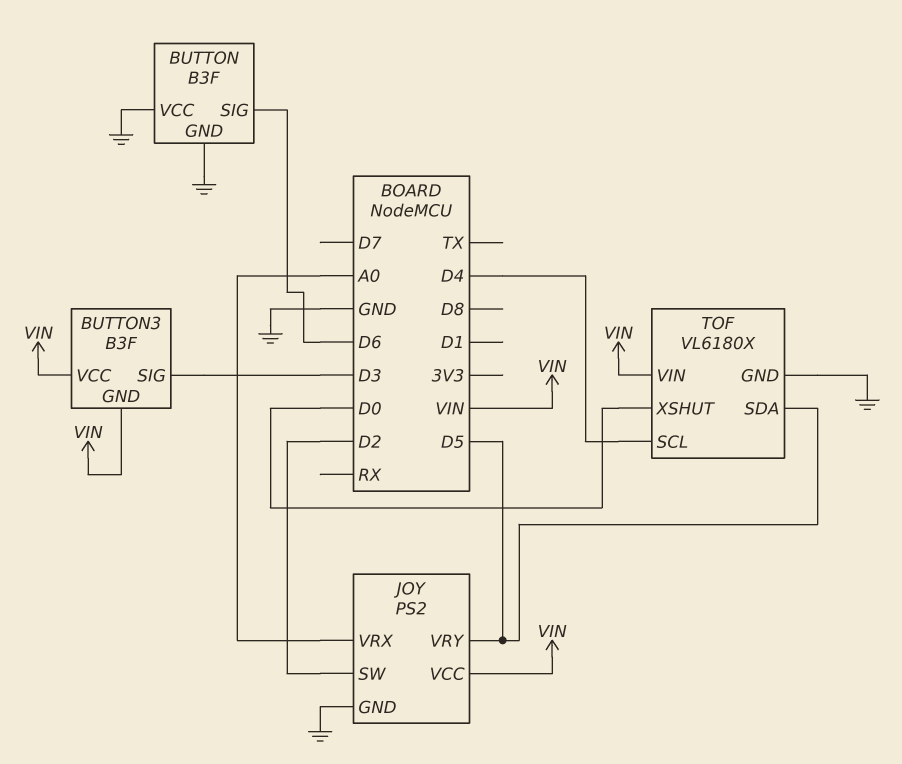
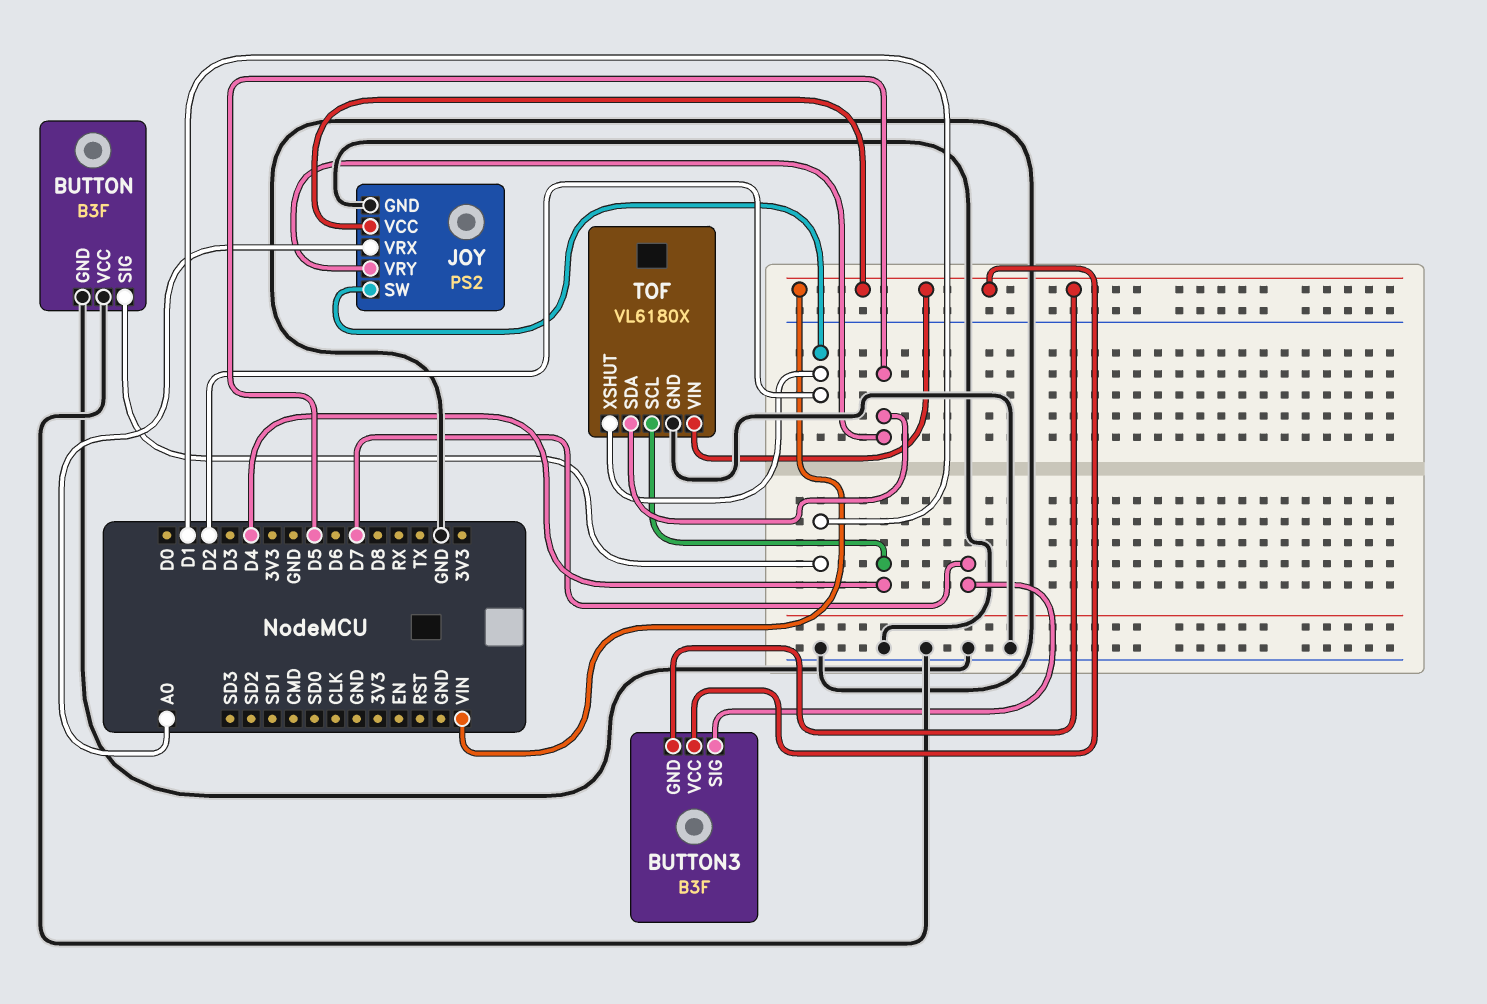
BUTTON pin SIG: D6 -> D1
BUTTON3 pin SIG: D3 -> D7
TOF pin XSHUT: D0 -> D2

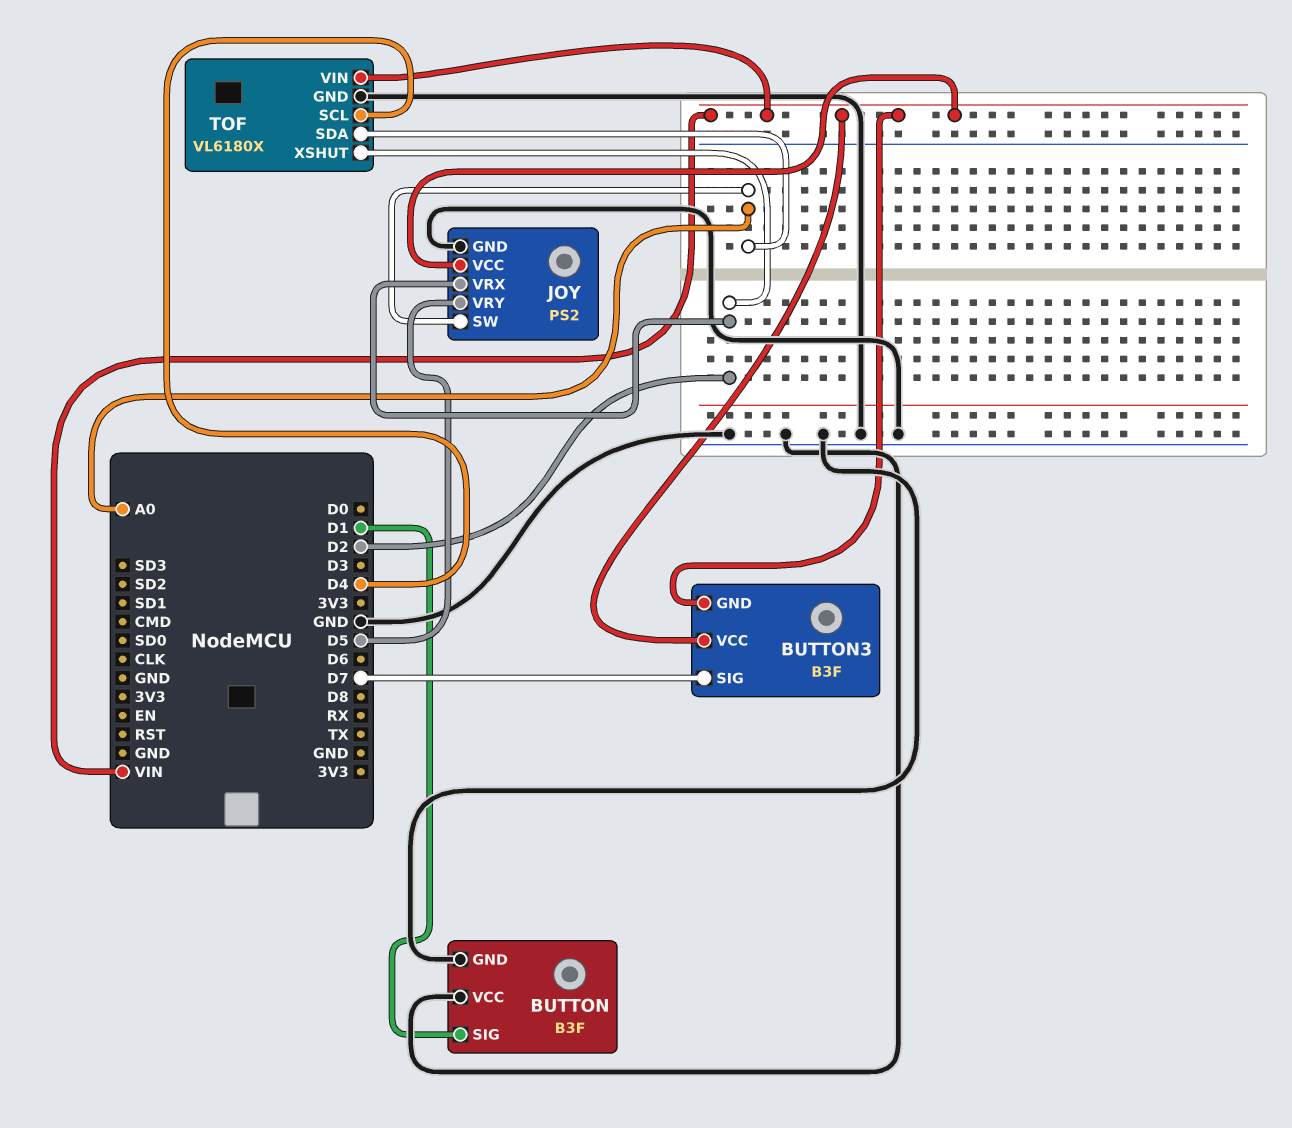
JOY pin SW: D2 -> A0
JOY pin VRX: A0 -> D2
TOF pin SDA: D5 -> A0

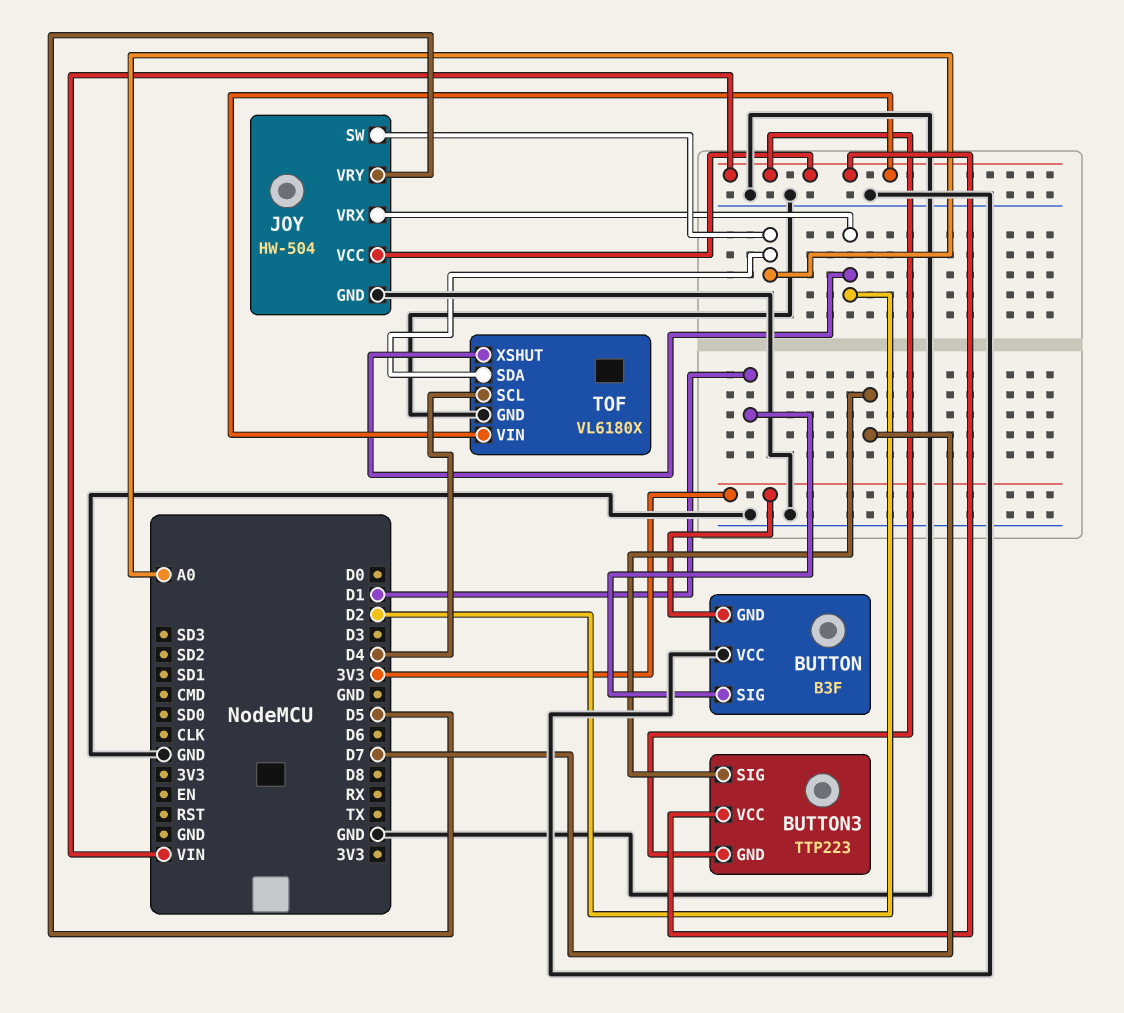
BUTTON pin GND: GND -> 3V3
BUTTON3: B3F -> TTP223
JOY: PS2 -> HW-504

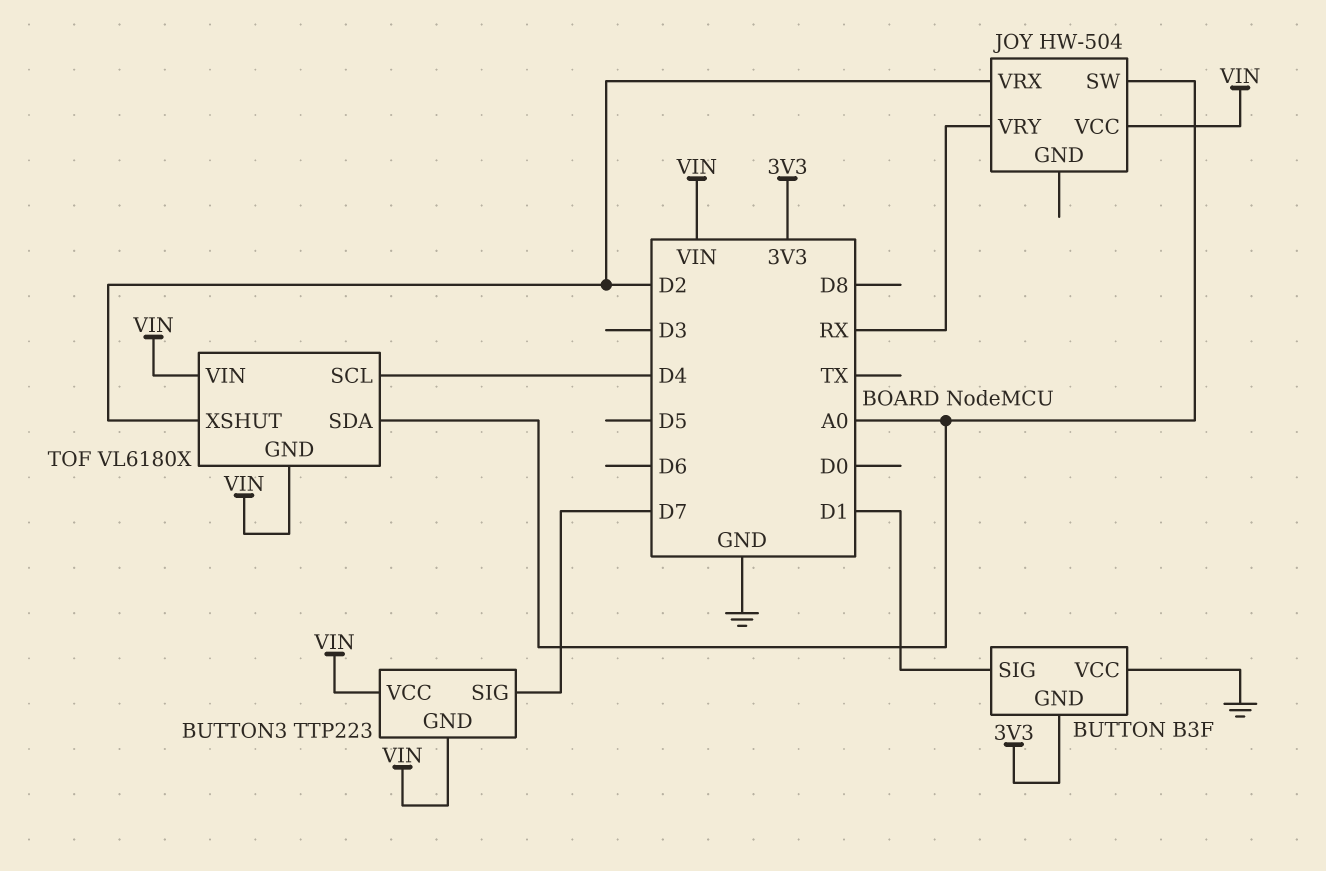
JOY pin GND: GND -> none
JOY pin VRY: D5 -> RX
TOF pin GND: GND -> VIN

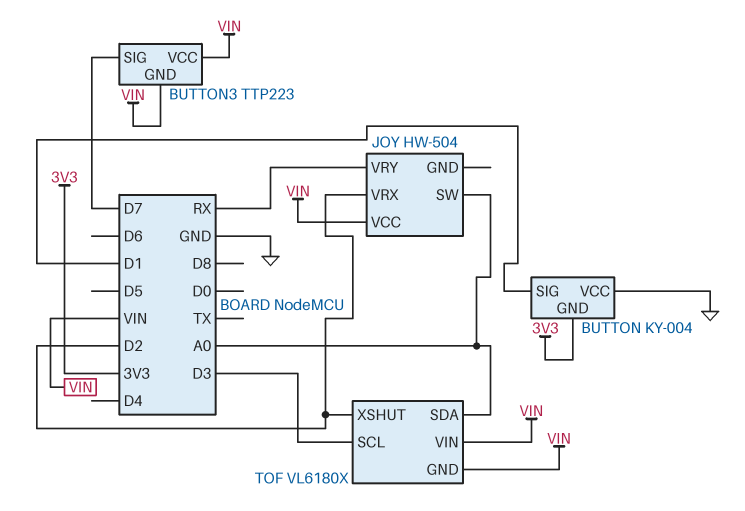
BUTTON: B3F -> KY-004
TOF pin SCL: D4 -> D3

